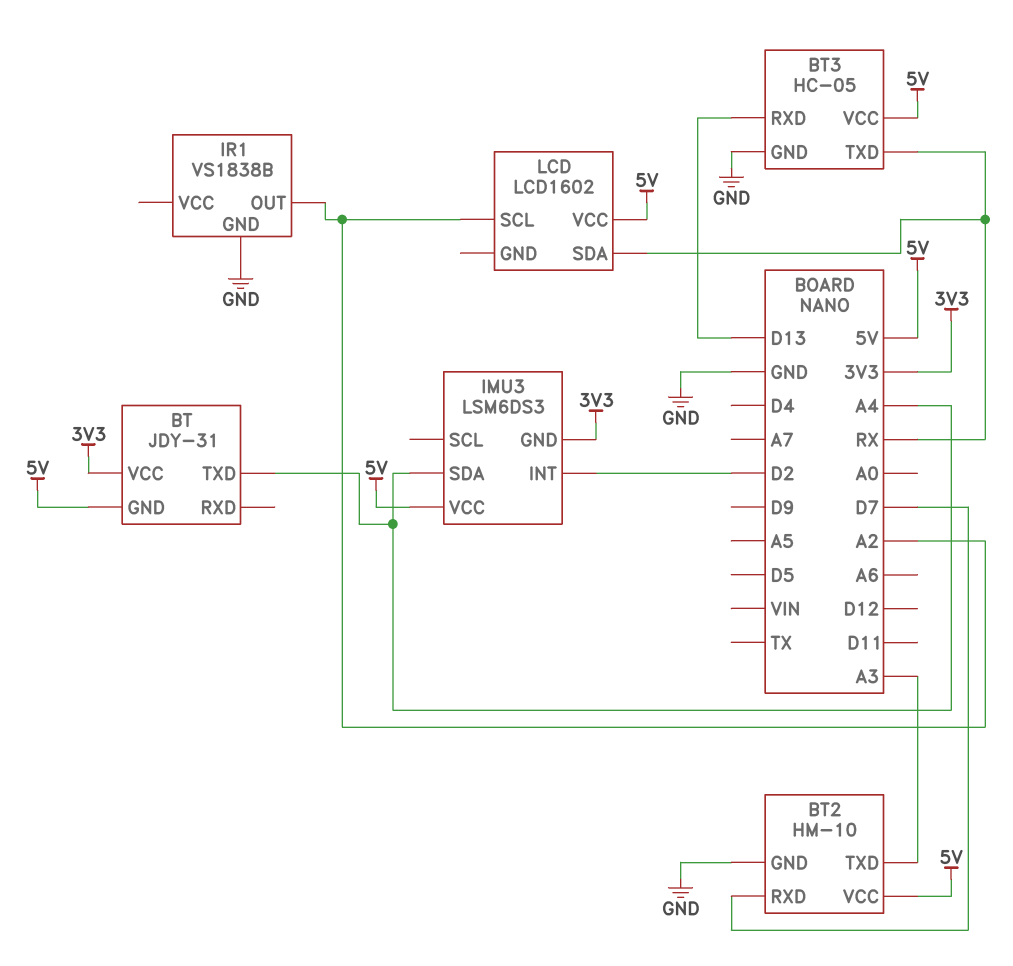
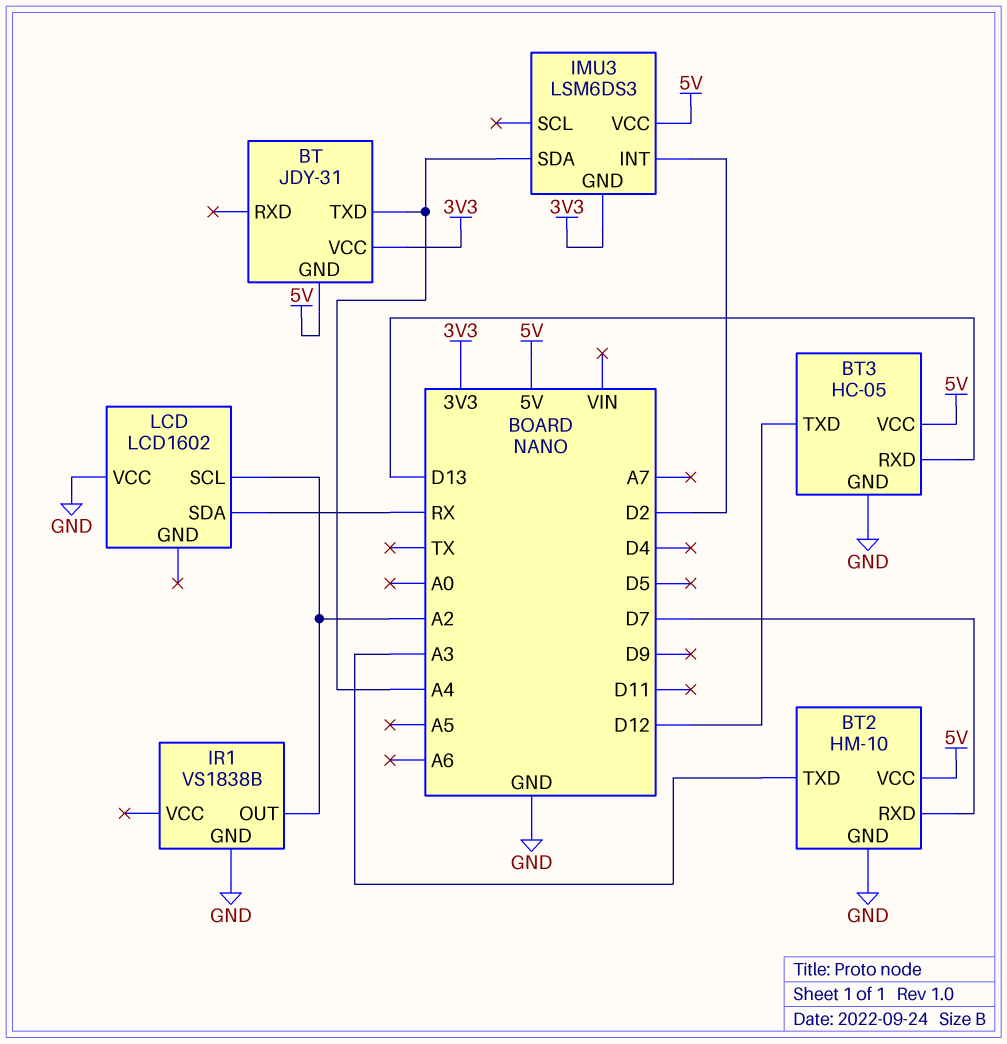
BT3 pin TXD: RX -> D12
LCD pin VCC: 5V -> GND

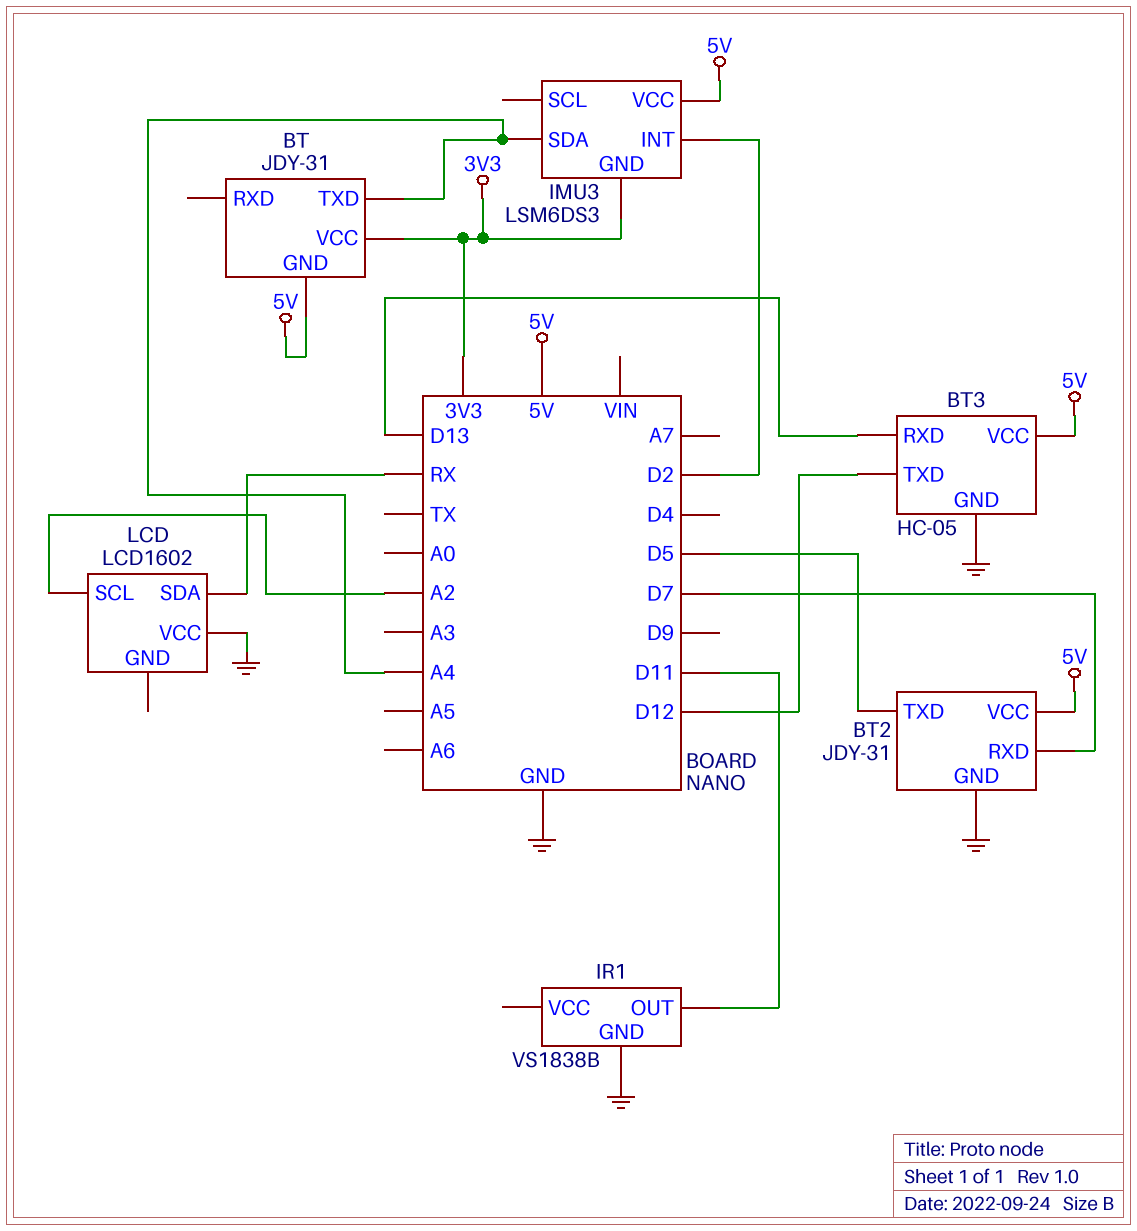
BT2: HM-10 -> JDY-31
BT2 pin TXD: A3 -> D5
IR1 pin OUT: A2 -> D11

